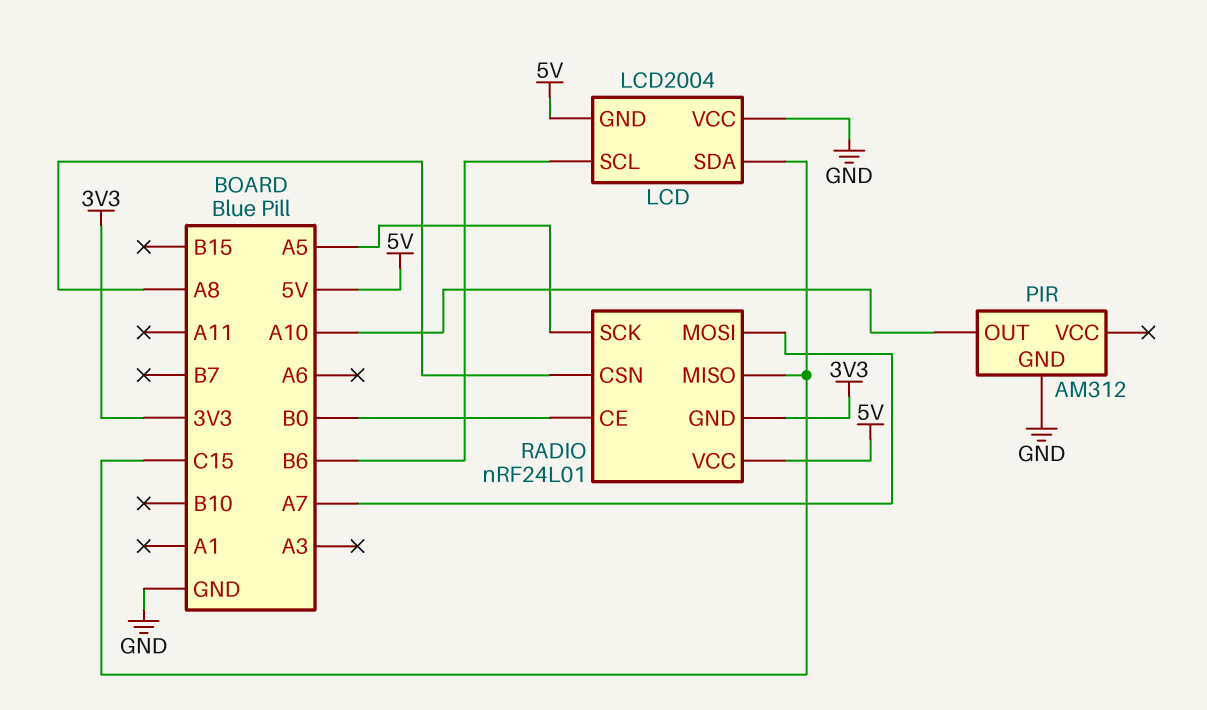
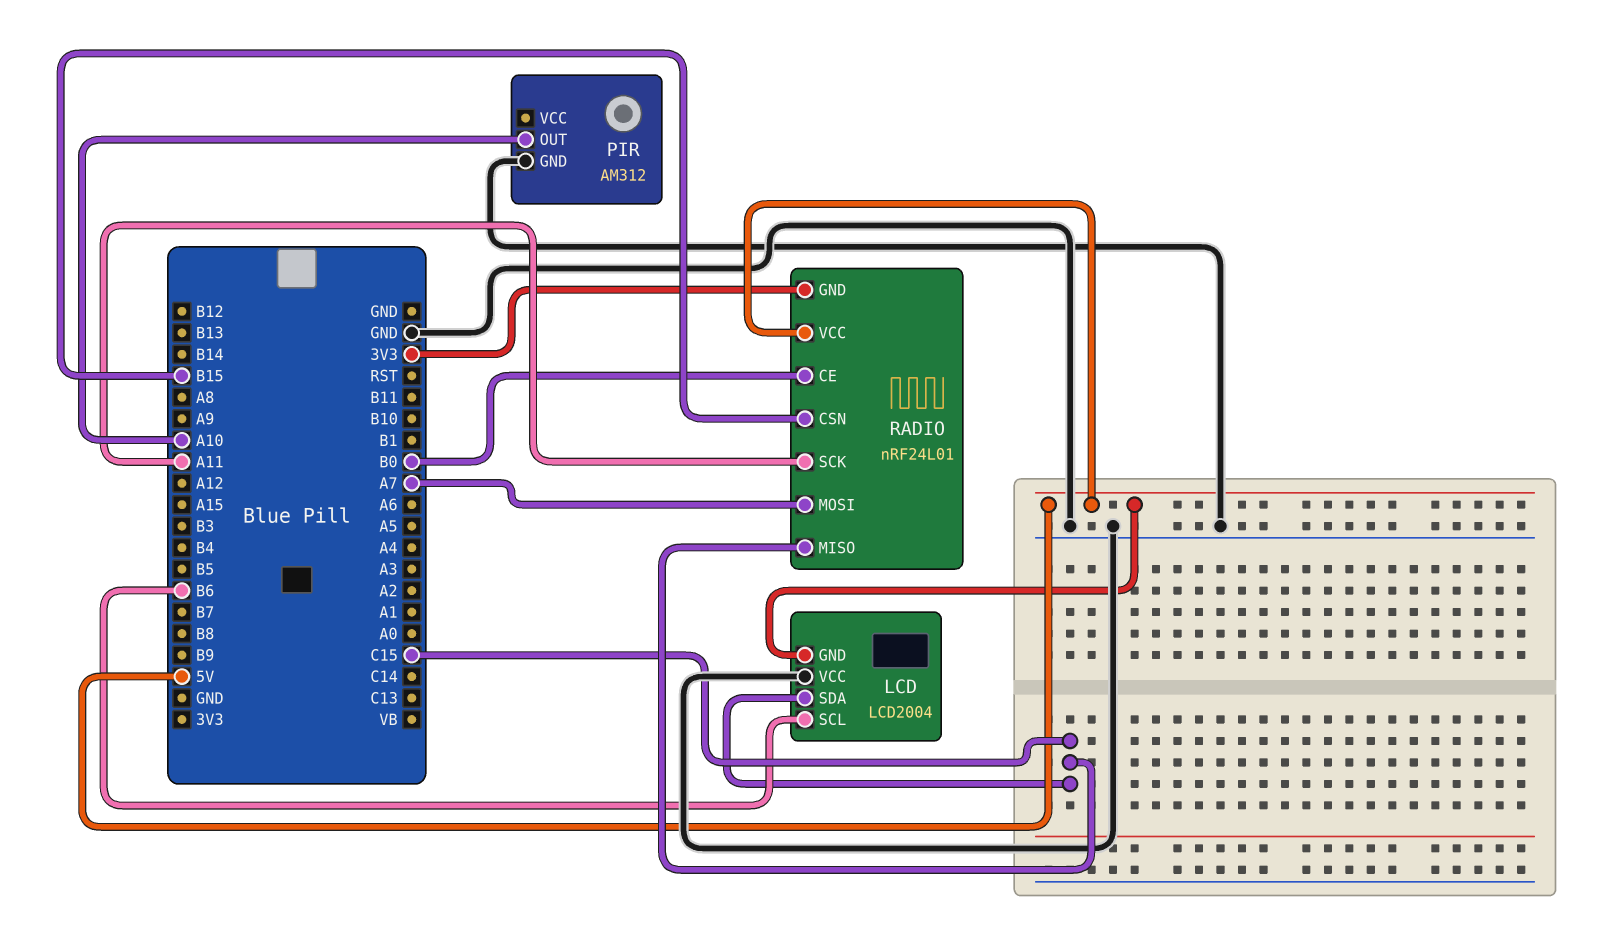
RADIO pin CSN: A8 -> B15
RADIO pin SCK: A5 -> A11

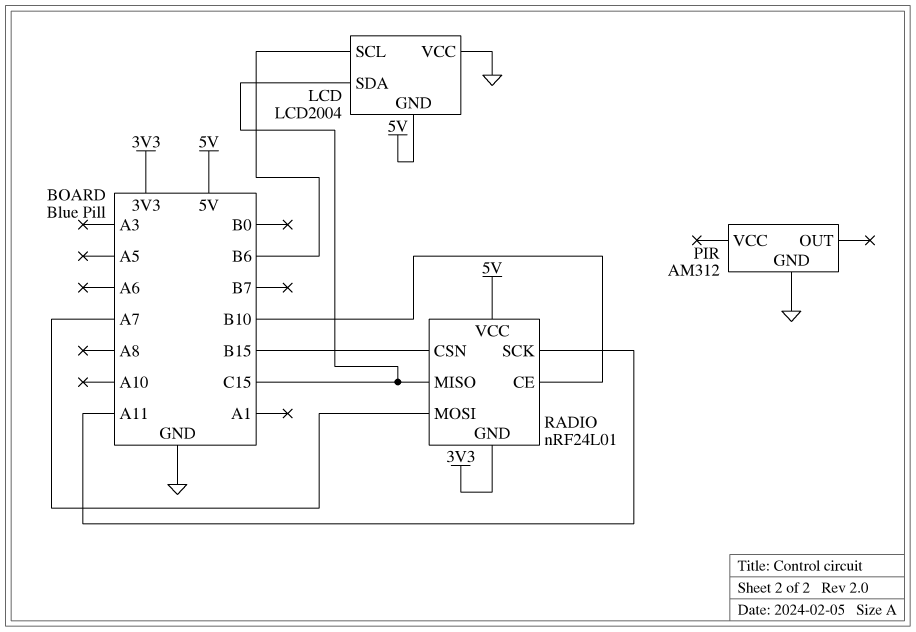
PIR pin OUT: A10 -> none
RADIO pin CE: B0 -> B10

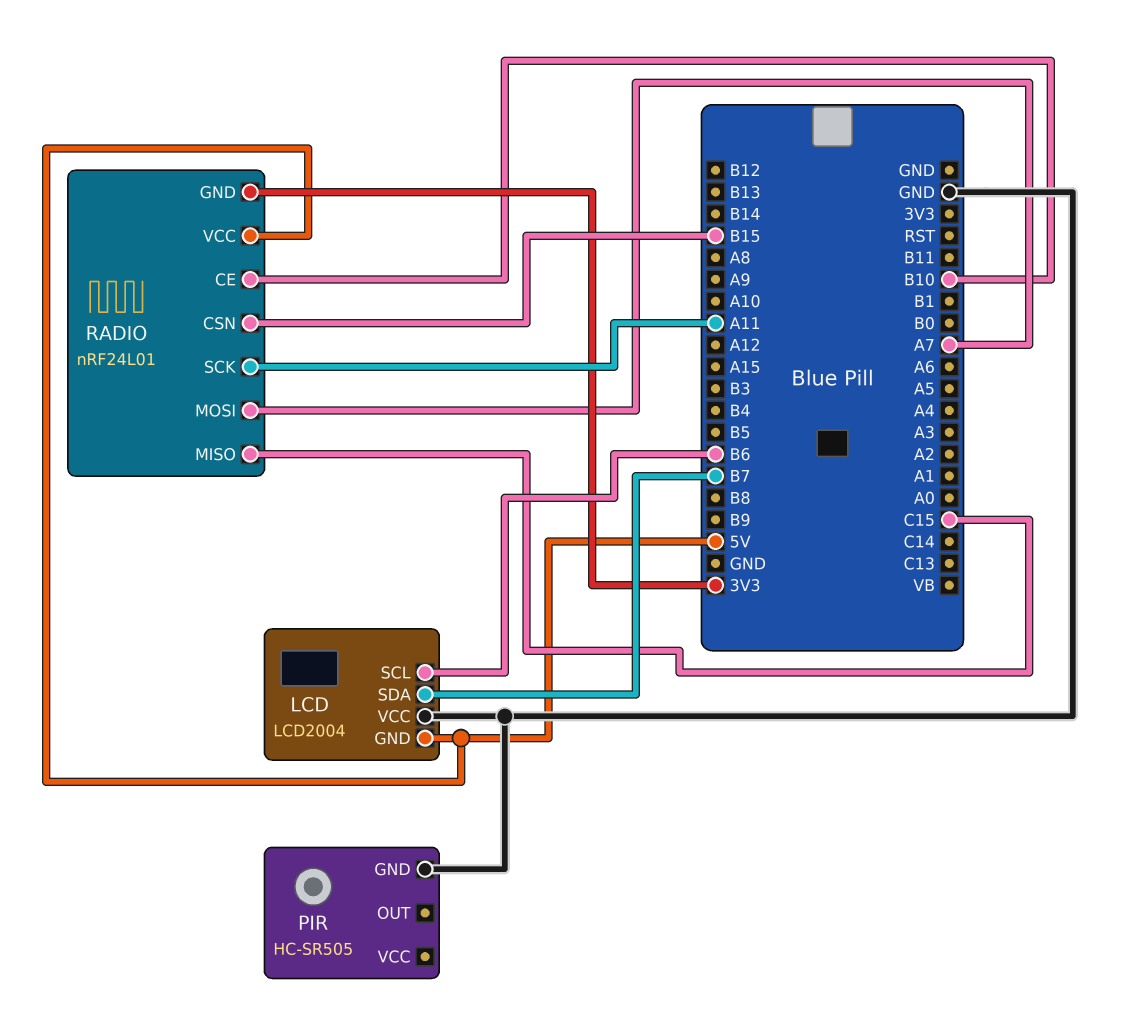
LCD pin SDA: C15 -> B7
PIR: AM312 -> HC-SR505

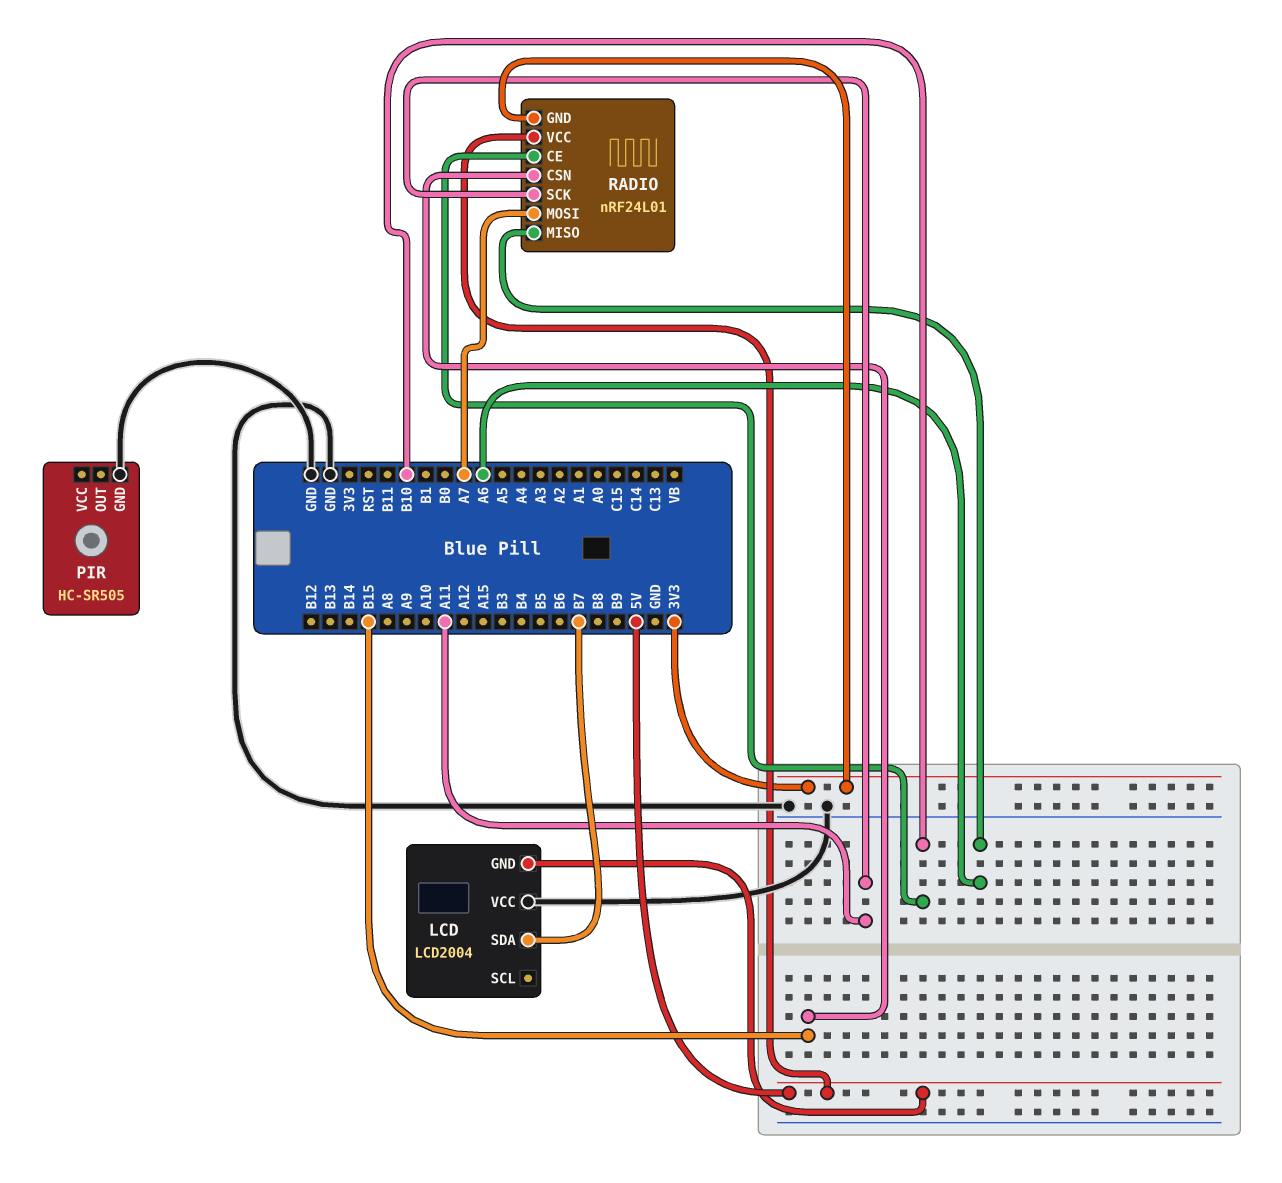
LCD pin SCL: B6 -> none
RADIO pin MISO: C15 -> A6

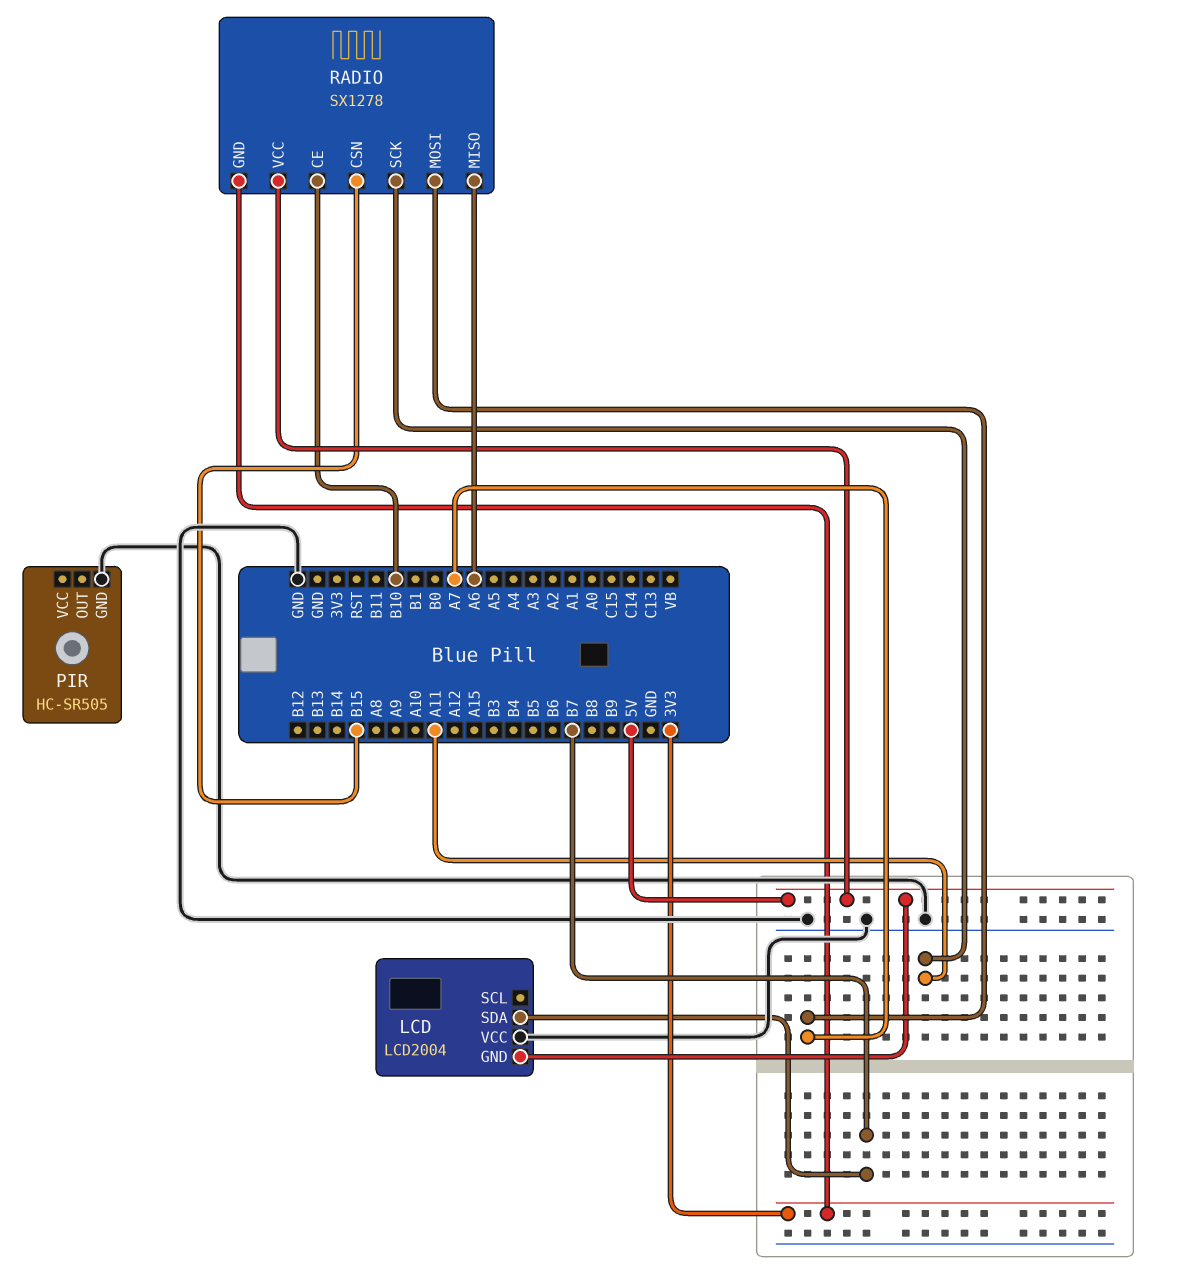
RADIO: nRF24L01 -> SX1278

